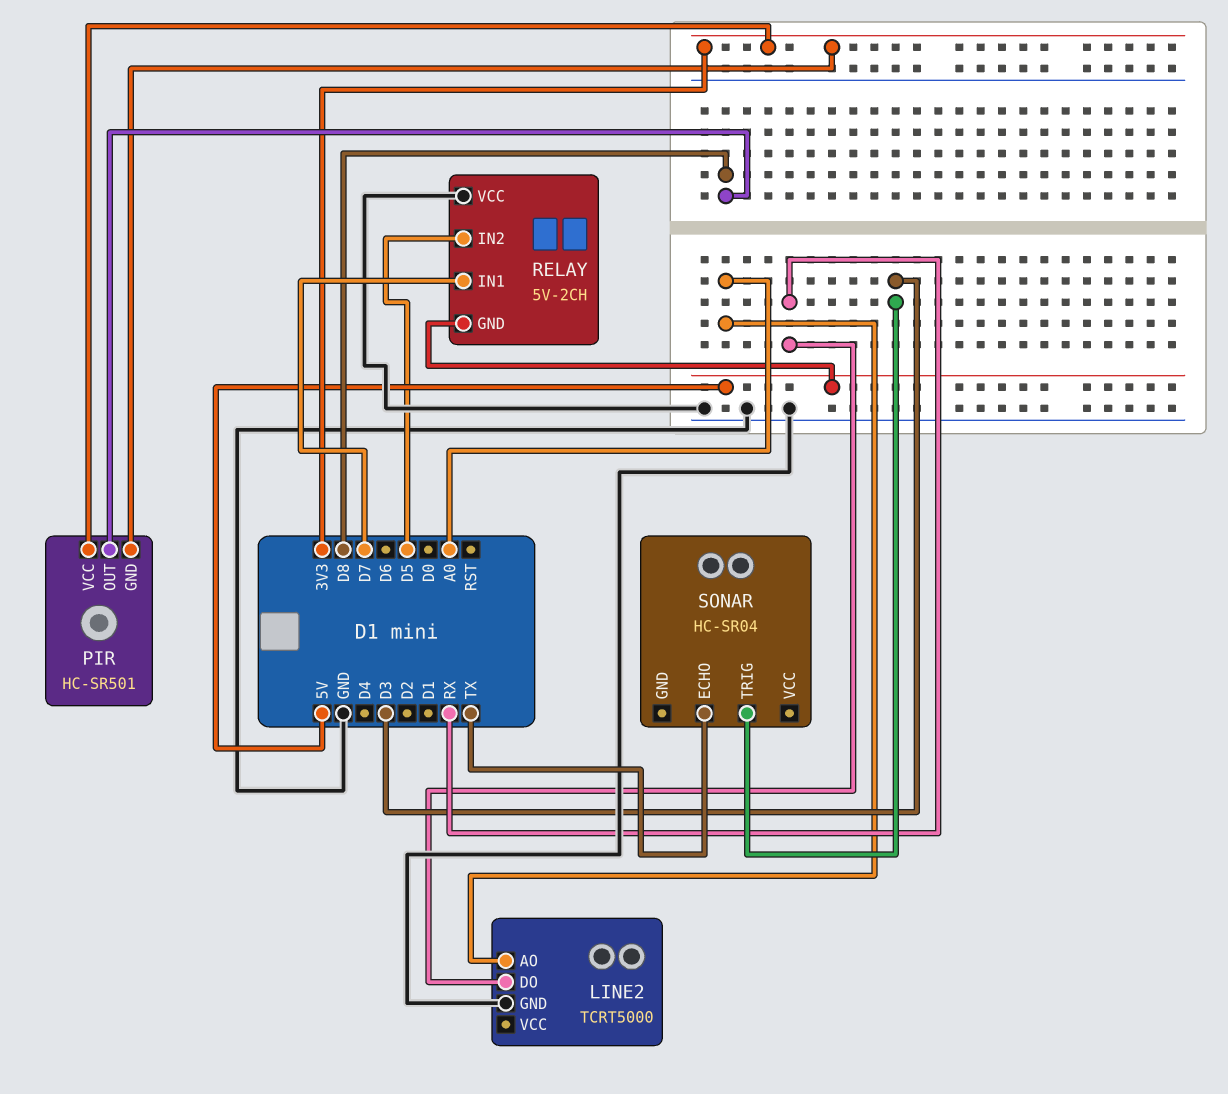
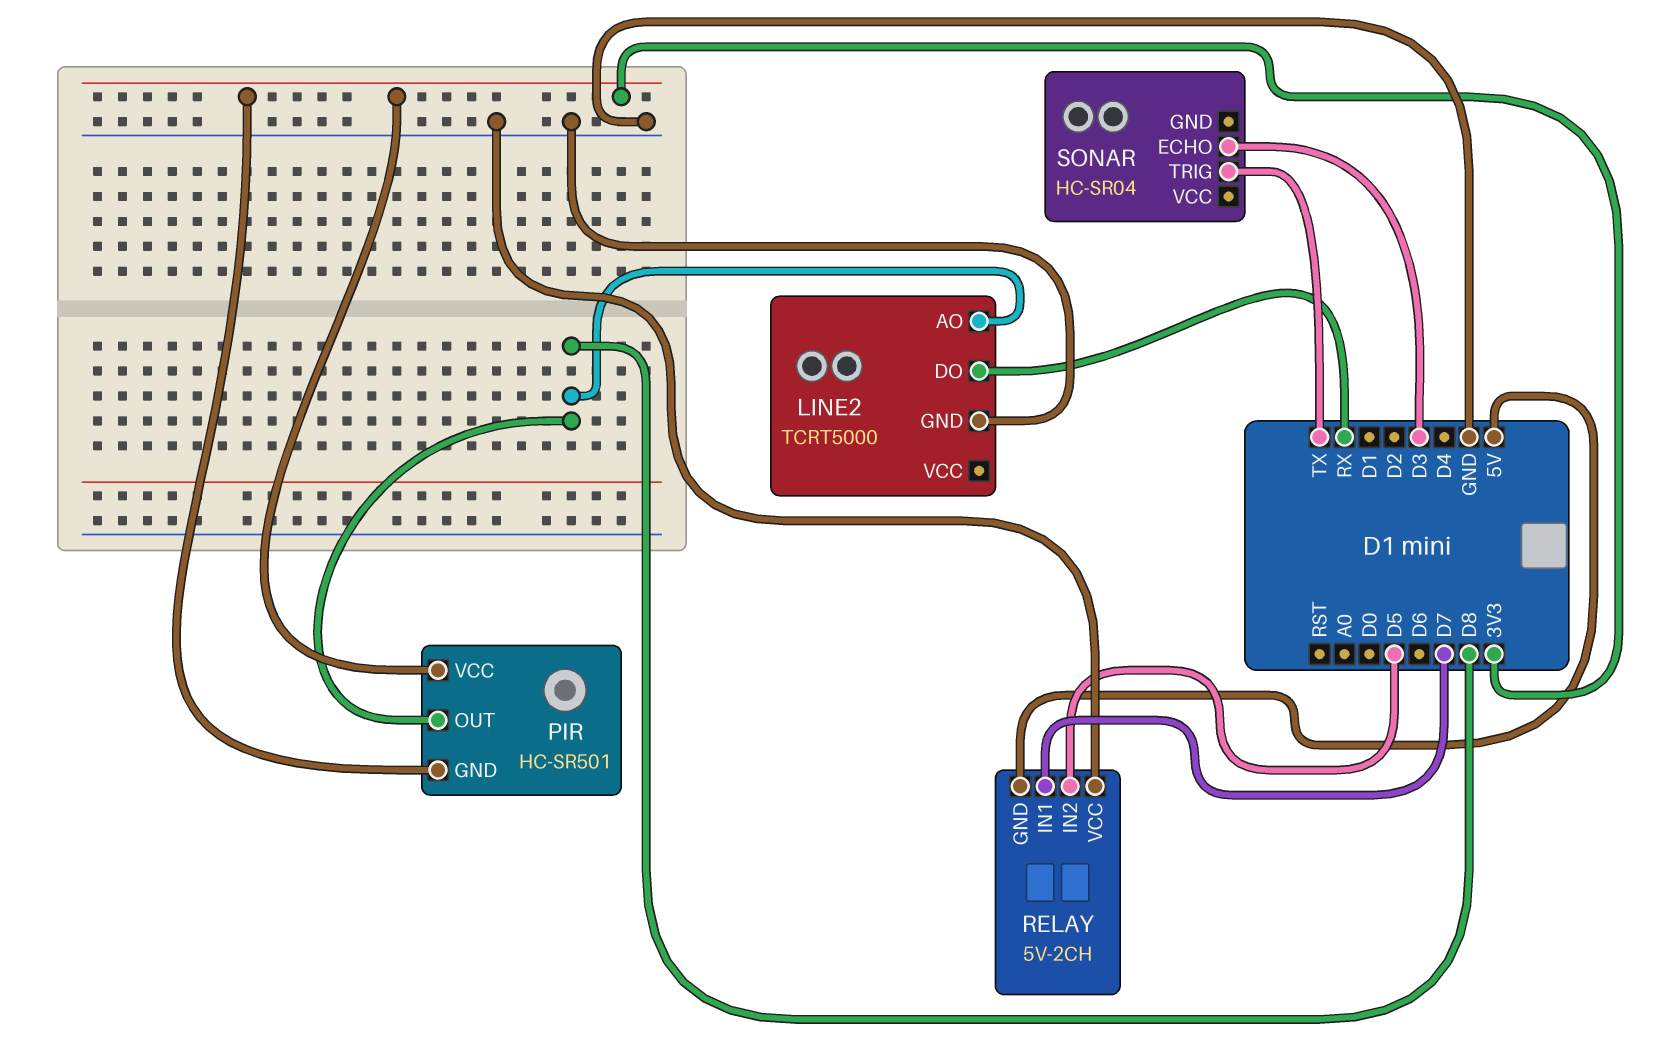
LINE2 pin AO: A0 -> D8
SONAR pin ECHO: TX -> D3
SONAR pin TRIG: D3 -> TX

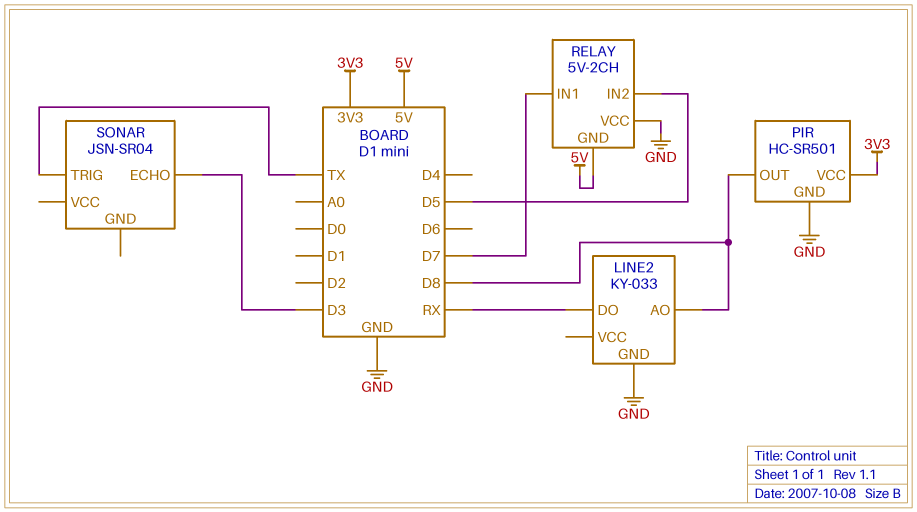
LINE2: TCRT5000 -> KY-033
PIR pin GND: 3V3 -> GND
SONAR: HC-SR04 -> JSN-SR04

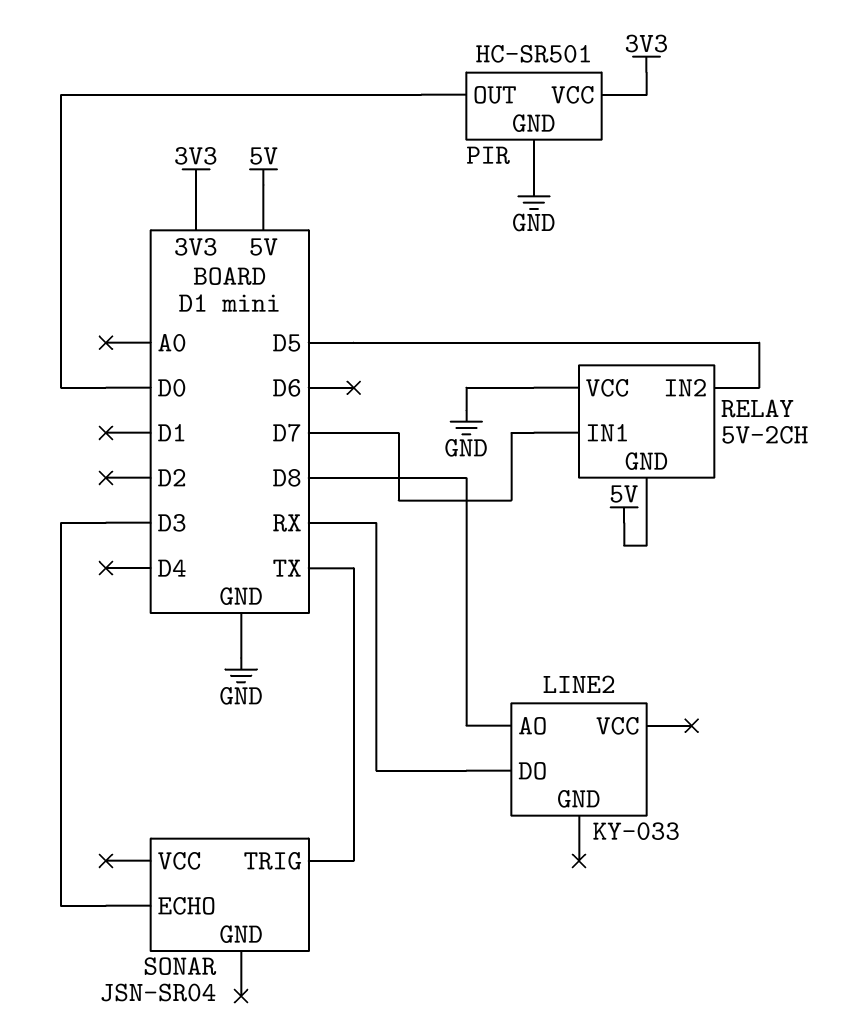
LINE2 pin GND: GND -> none
PIR pin OUT: D8 -> D0

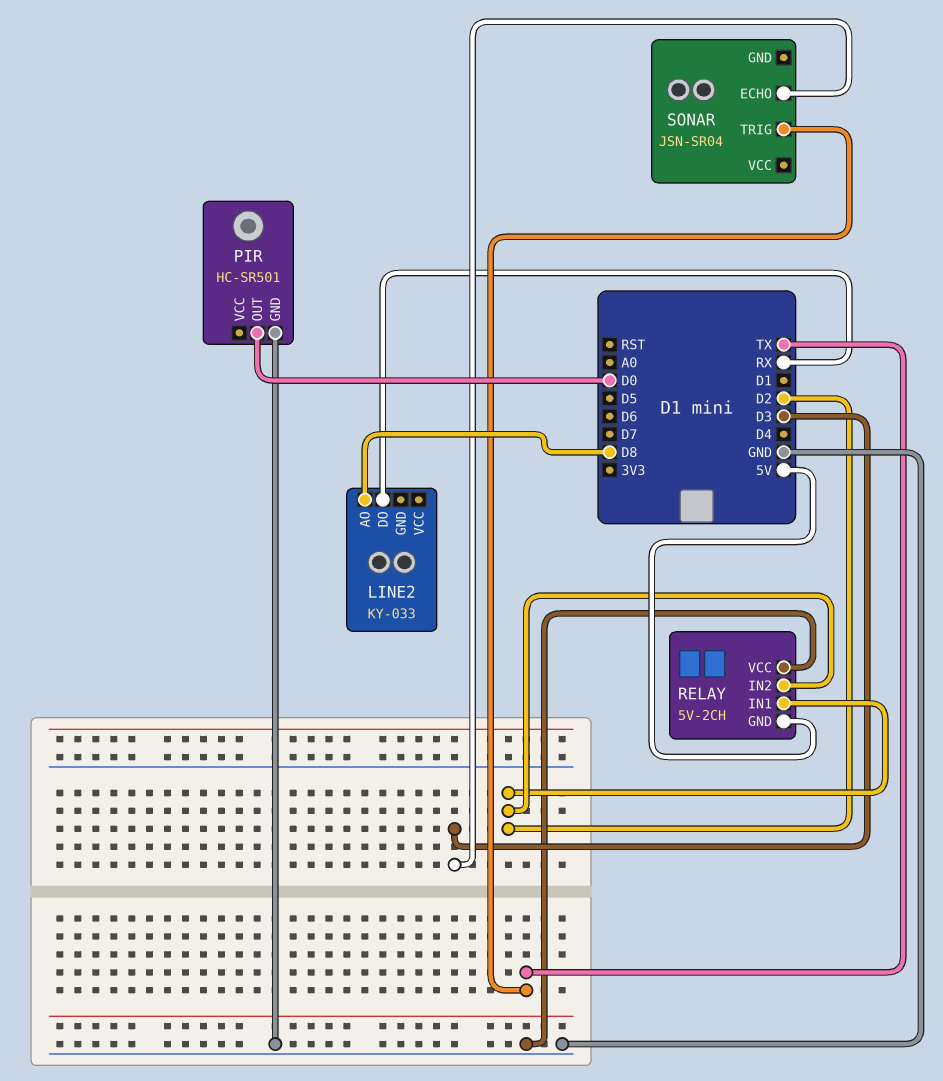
PIR pin VCC: 3V3 -> none
RELAY pin IN1: D7 -> D2
RELAY pin IN2: D5 -> D2

